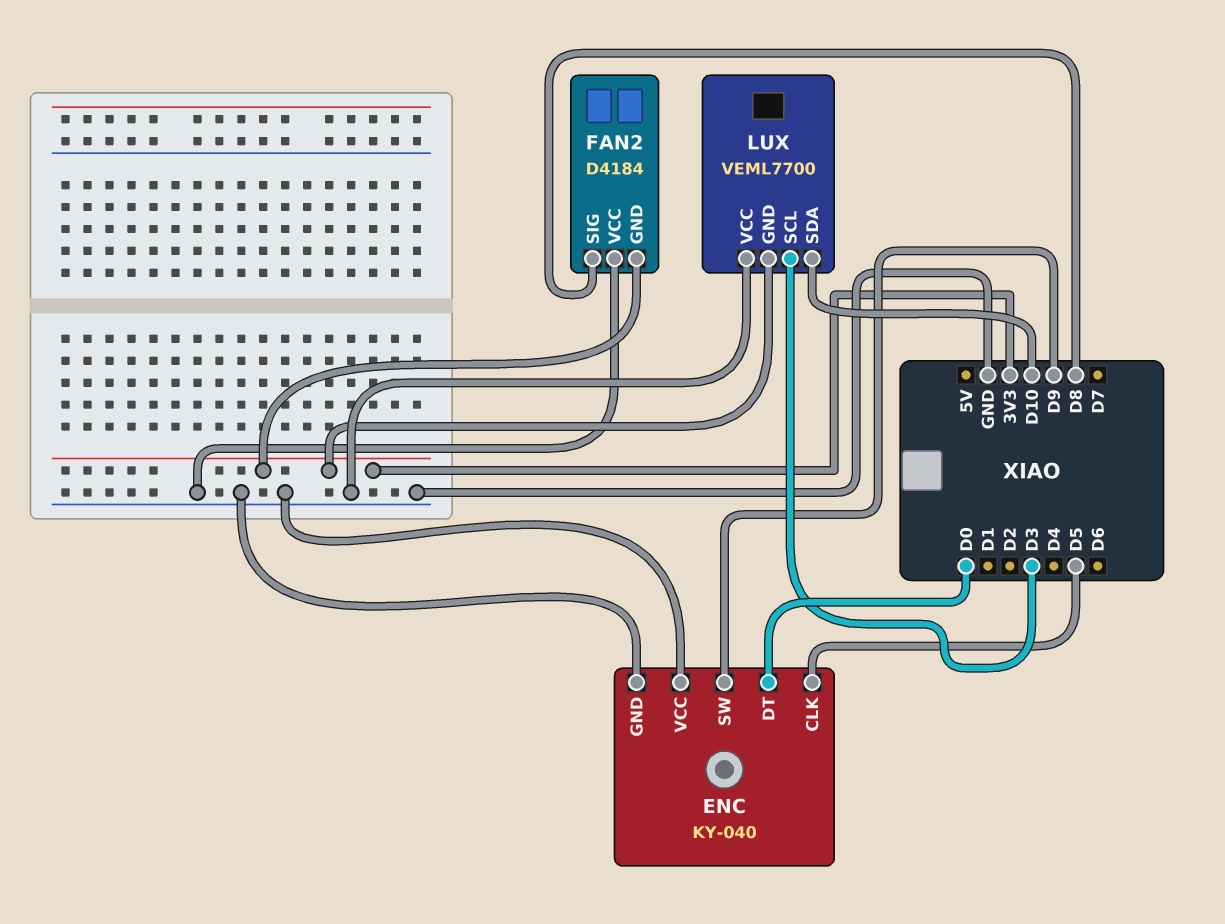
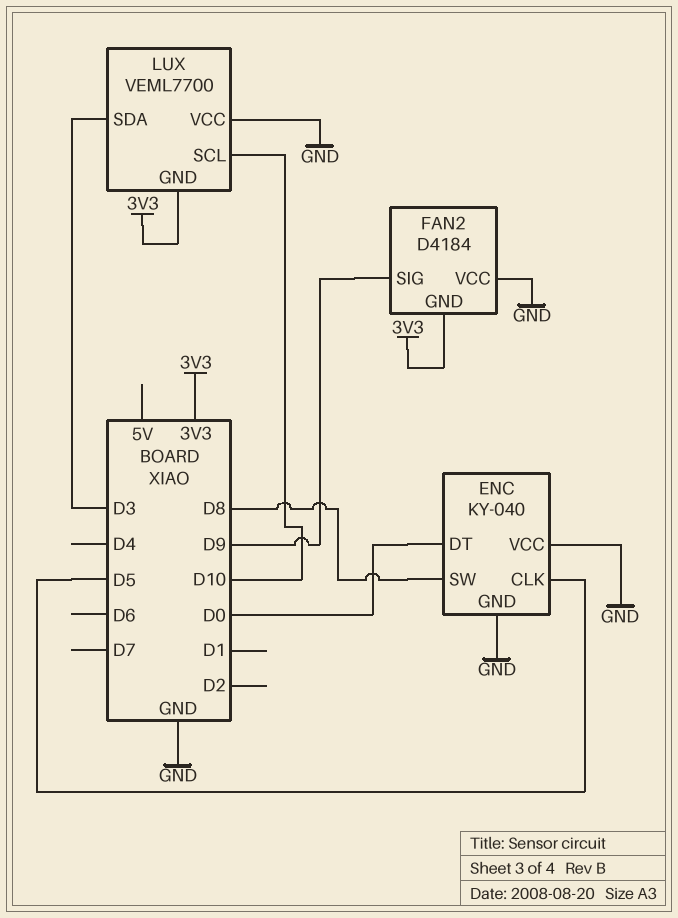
ENC pin SW: D9 -> D8
FAN2 pin SIG: D8 -> D9
LUX pin SCL: D3 -> D10
LUX pin SDA: D10 -> D3

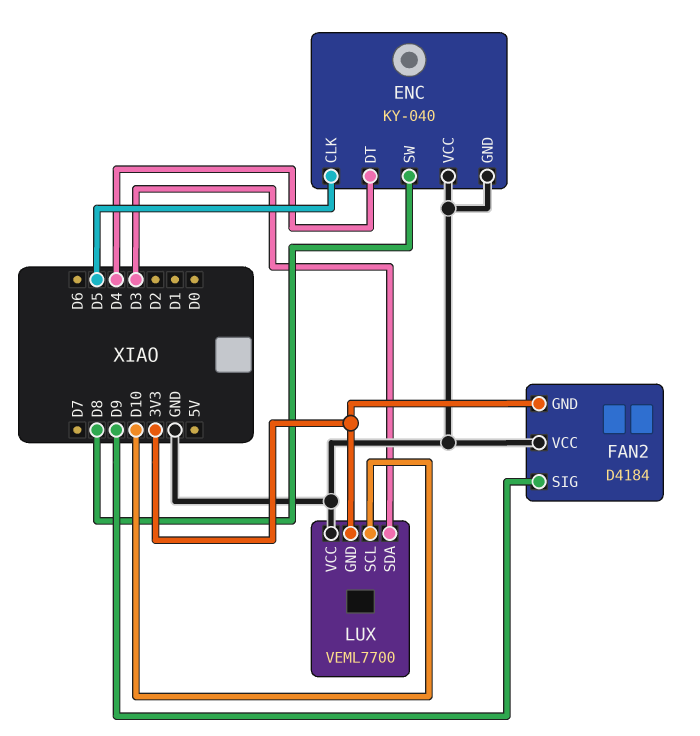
ENC pin DT: D0 -> D4

